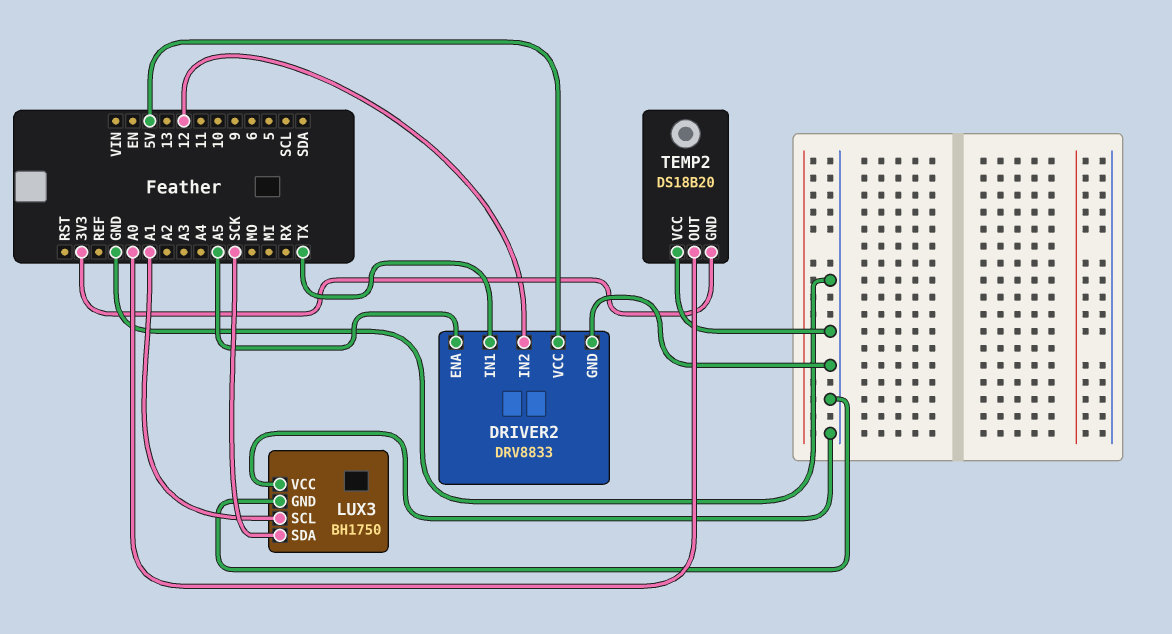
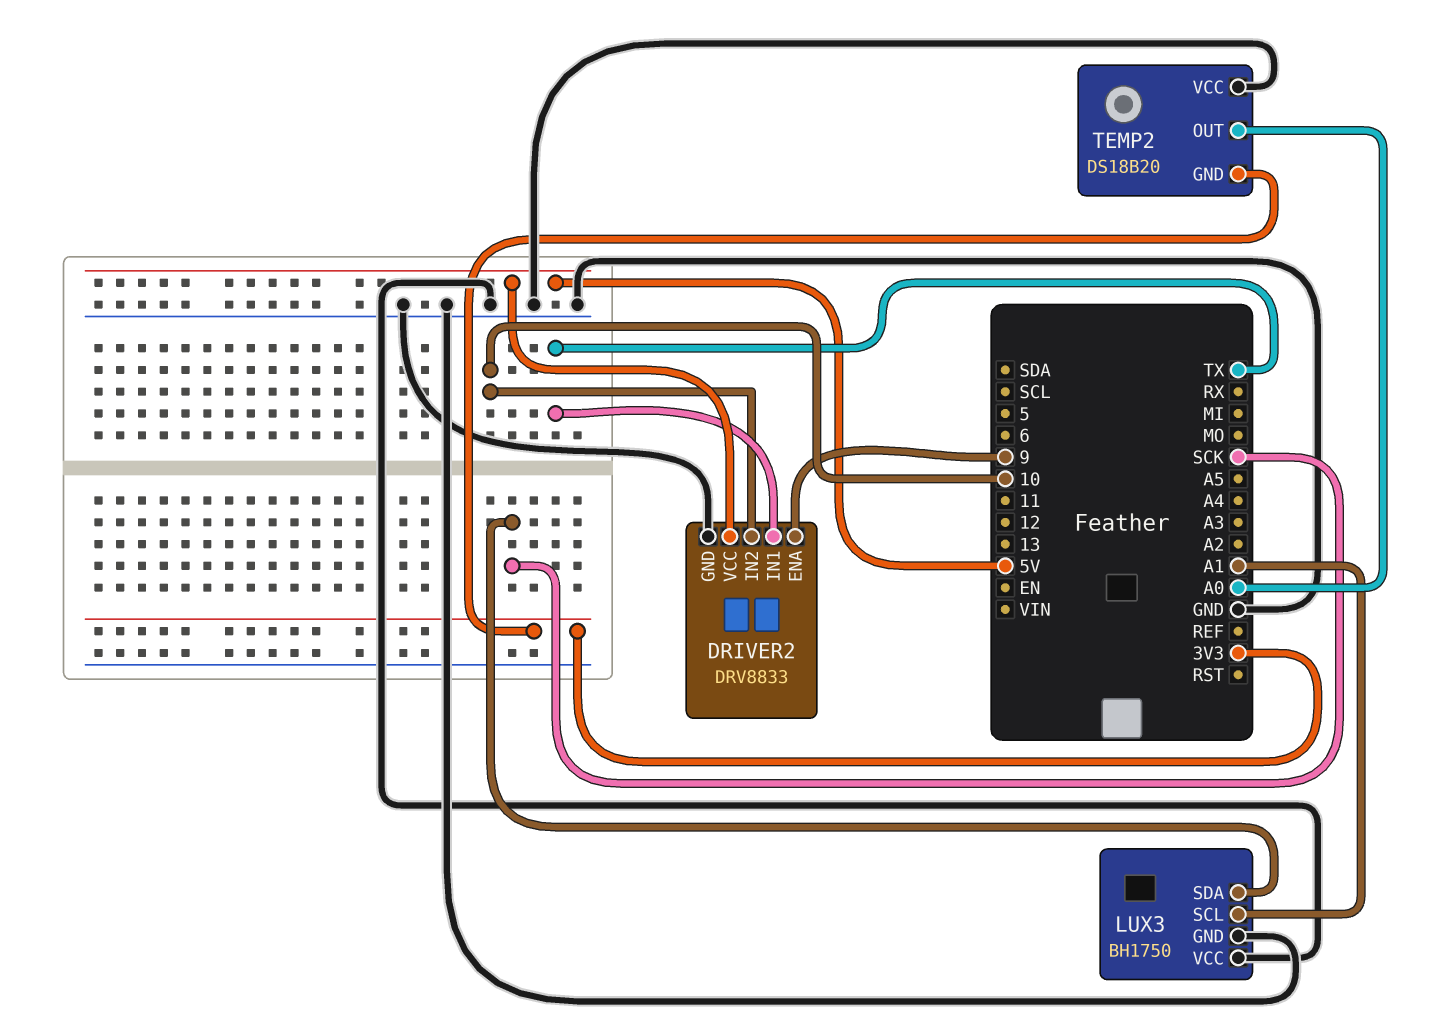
DRIVER2 pin ENA: A5 -> 9
DRIVER2 pin IN2: 12 -> 10

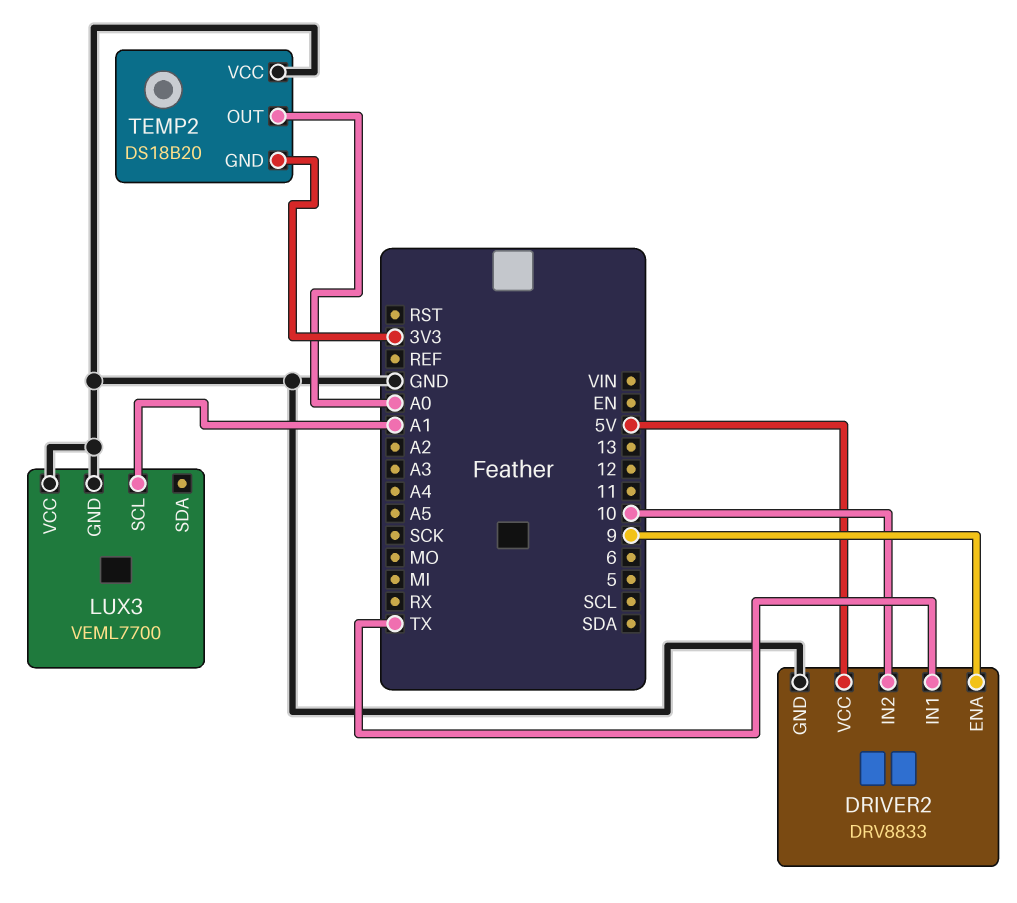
LUX3: BH1750 -> VEML7700
LUX3 pin SDA: SCK -> none

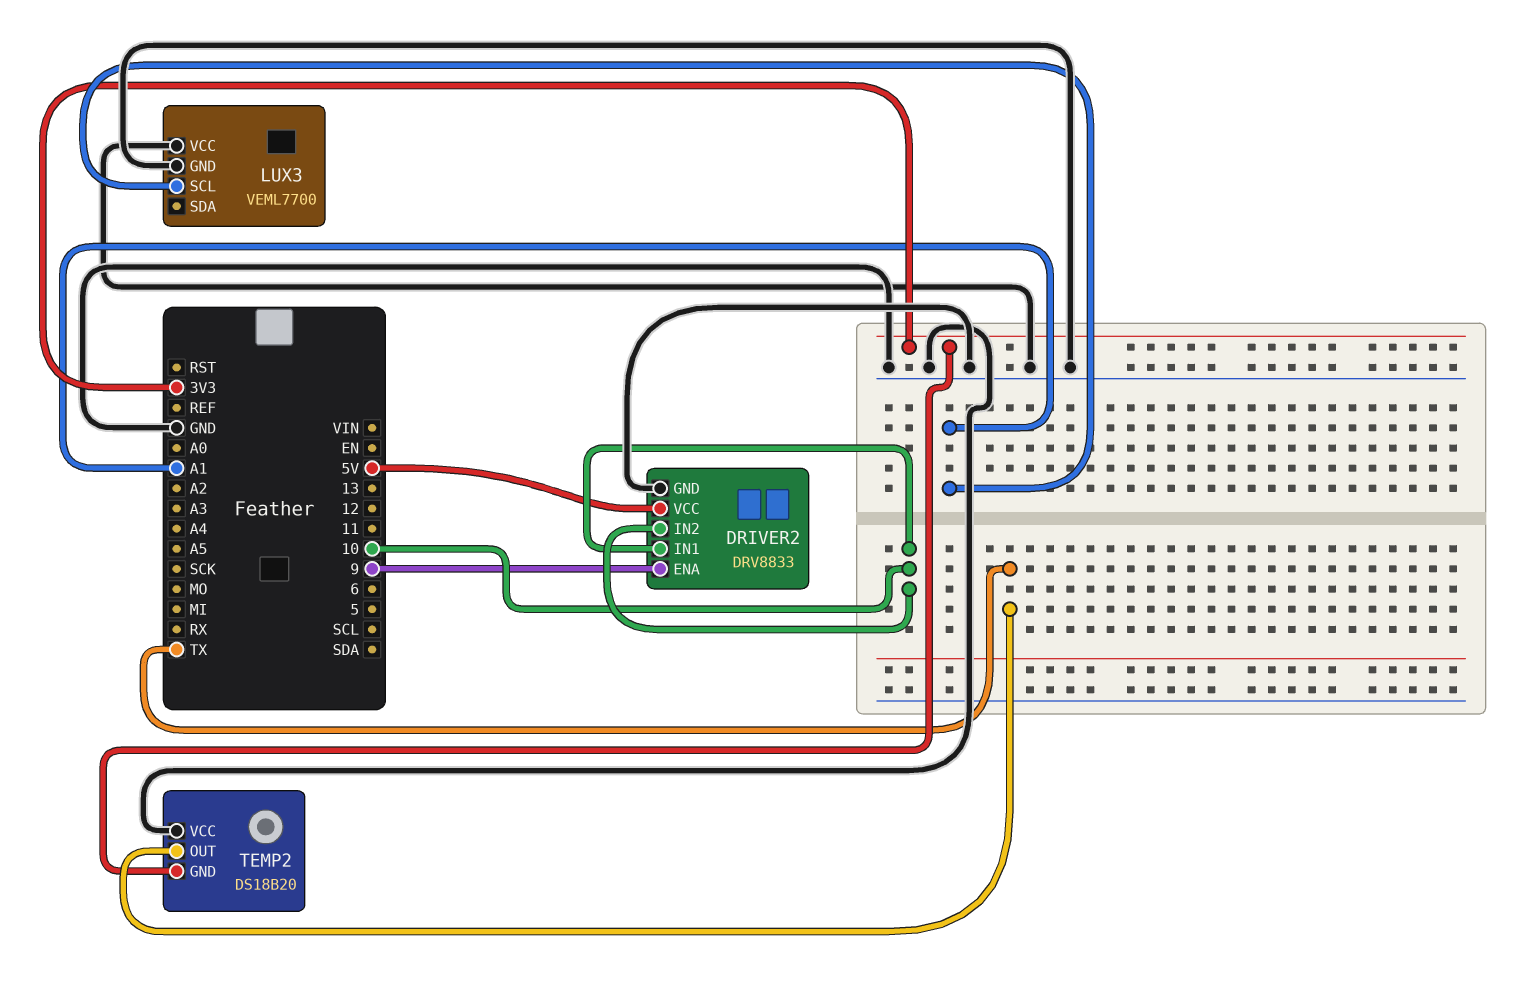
DRIVER2 pin IN1: TX -> 10
TEMP2 pin OUT: A0 -> TX

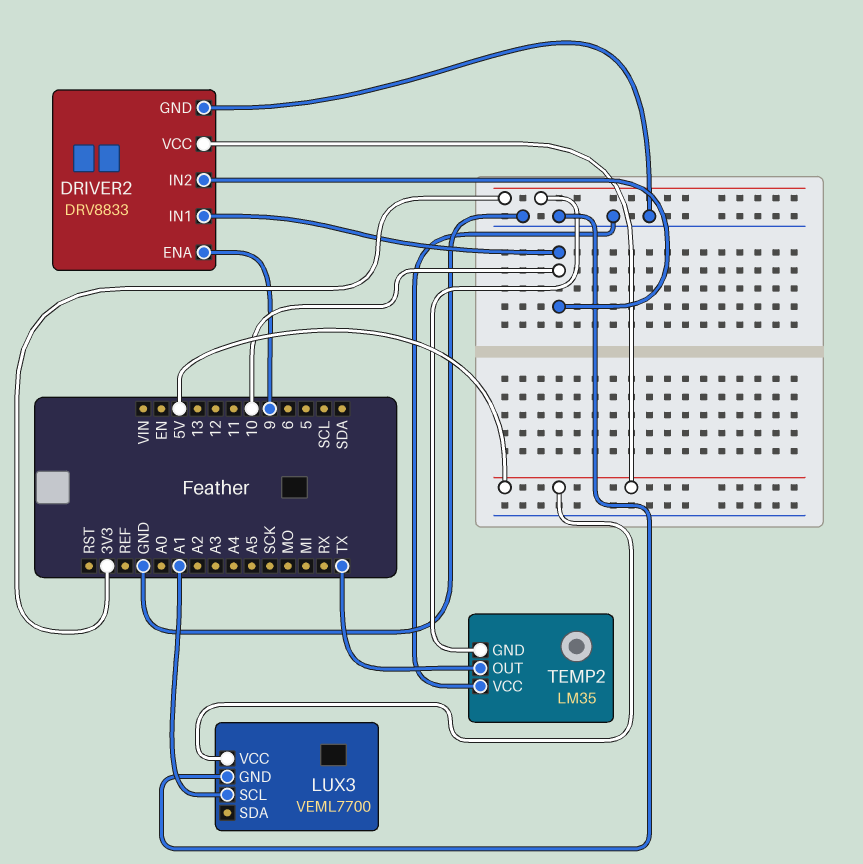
LUX3 pin VCC: GND -> 5V
TEMP2: DS18B20 -> LM35

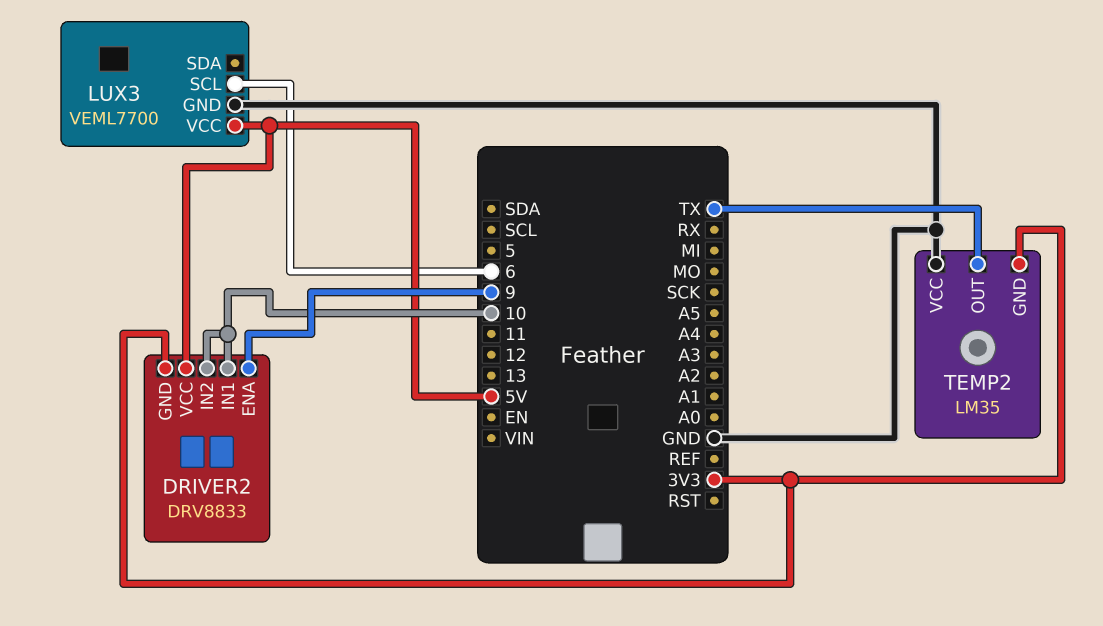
DRIVER2 pin GND: GND -> 3V3
LUX3 pin SCL: A1 -> 6

